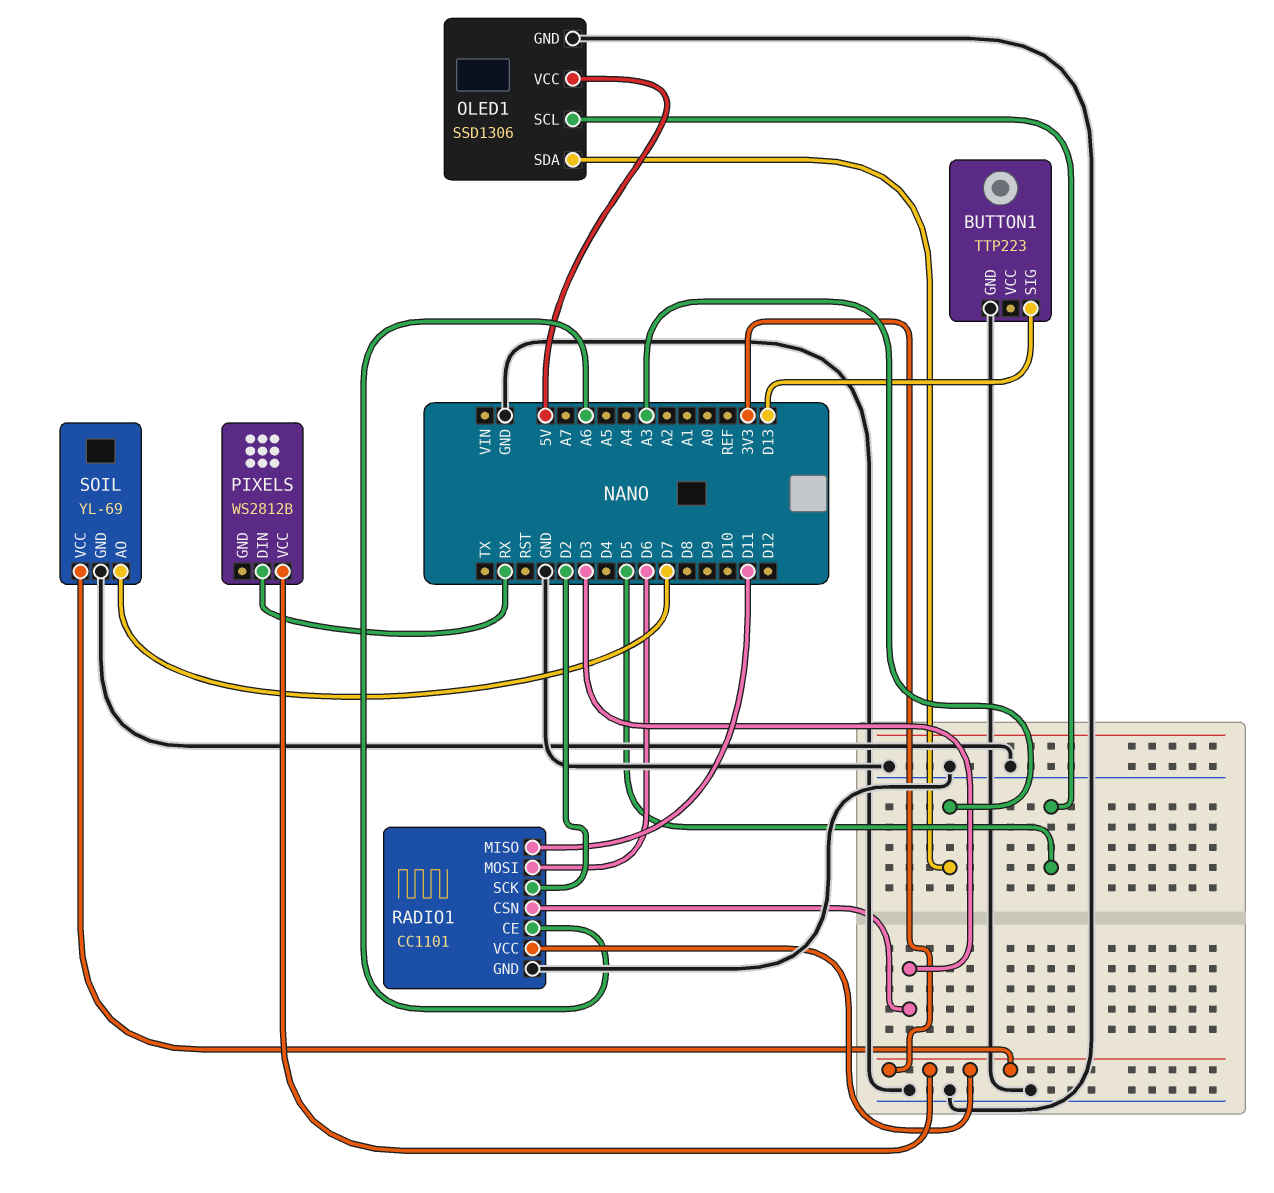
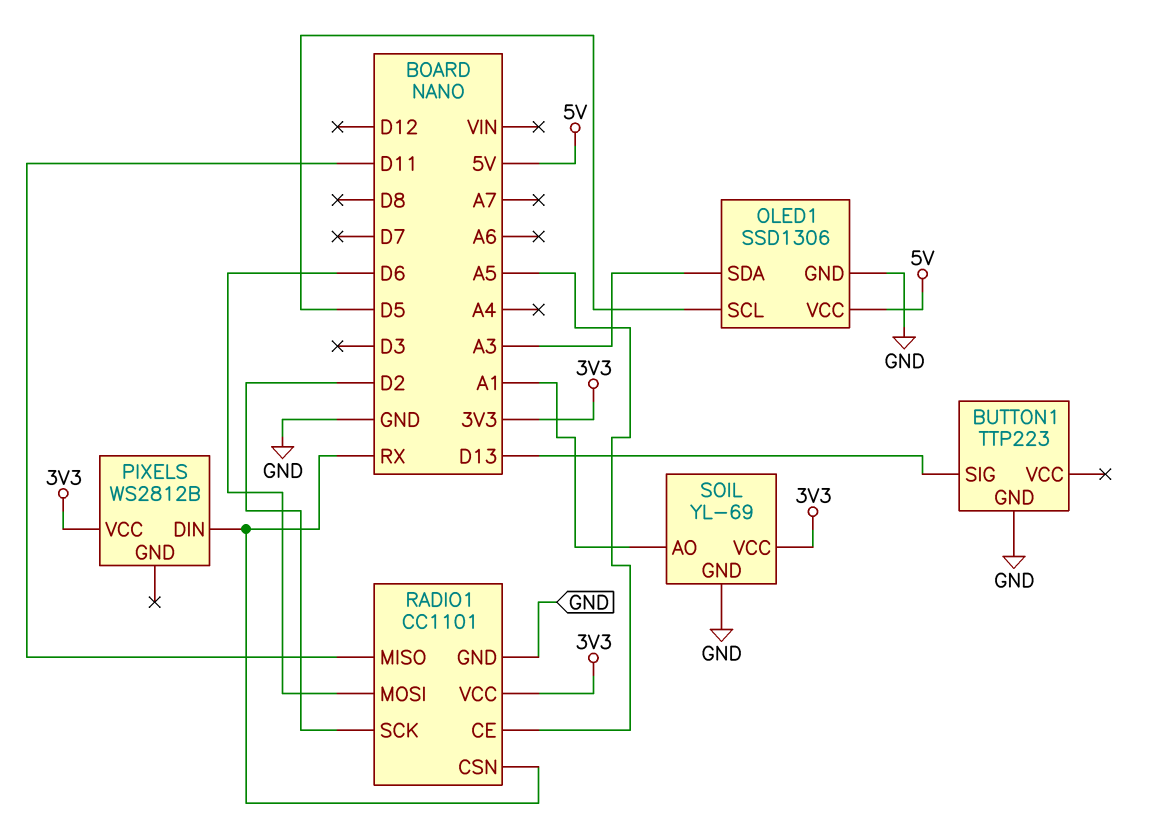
RADIO1 pin CE: A6 -> A5
RADIO1 pin CSN: D3 -> RX
SOIL pin AO: D7 -> A1

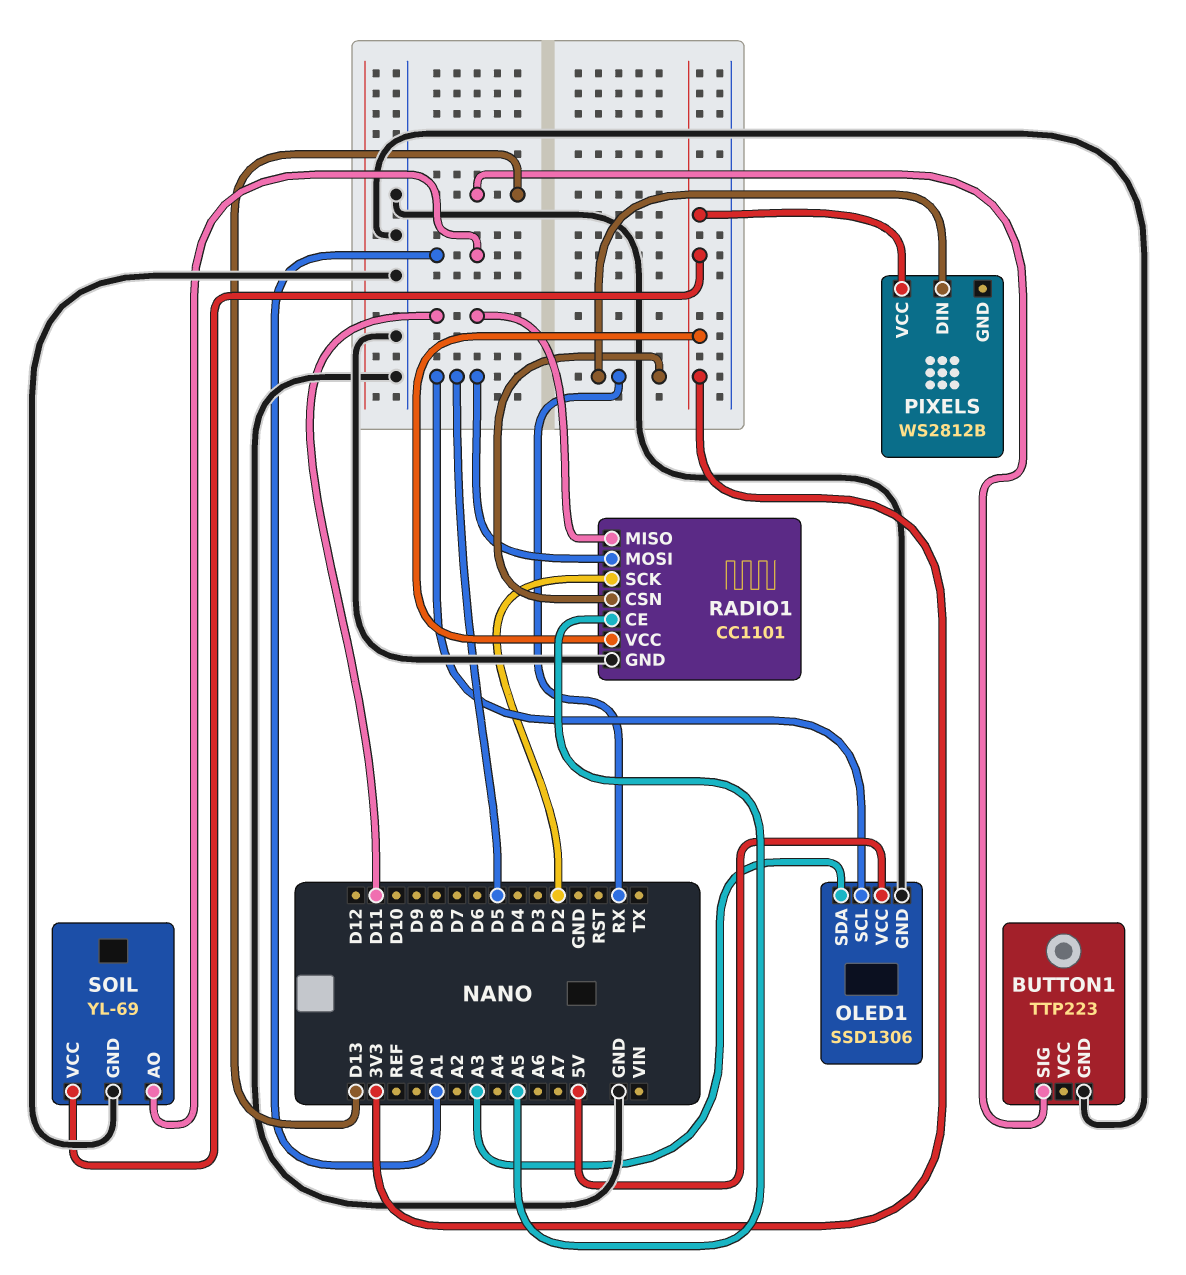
RADIO1 pin MOSI: D6 -> D5

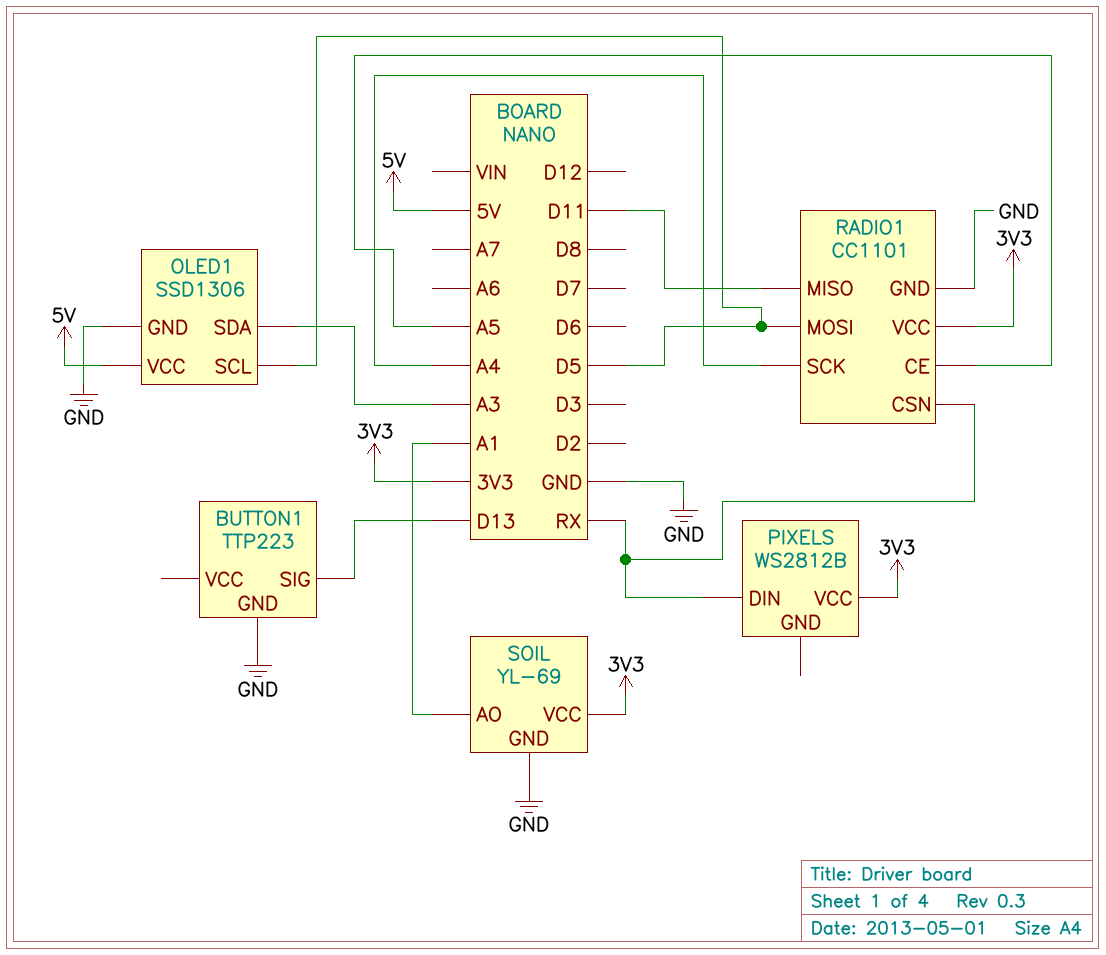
RADIO1 pin SCK: D2 -> A4

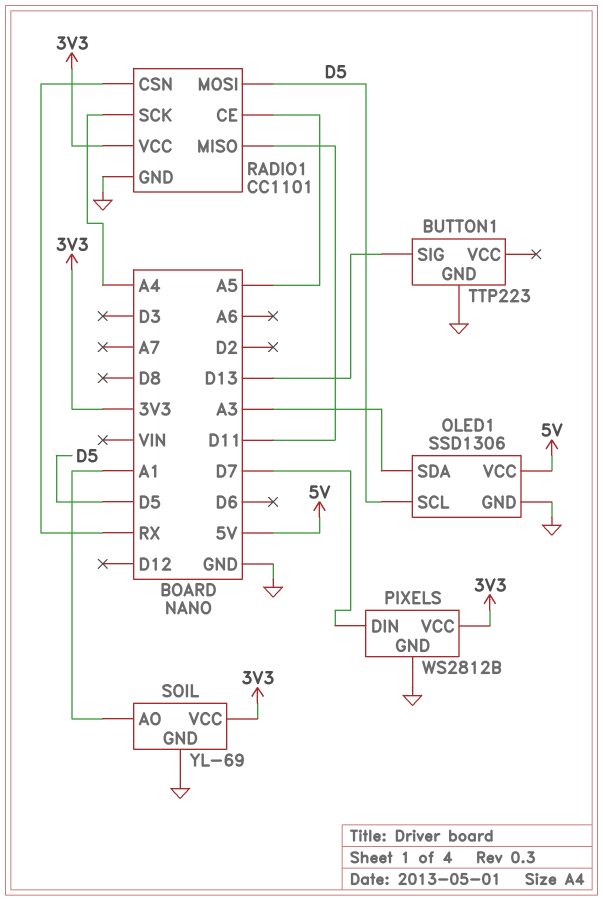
PIXELS pin DIN: RX -> D7
PIXELS pin GND: none -> GND

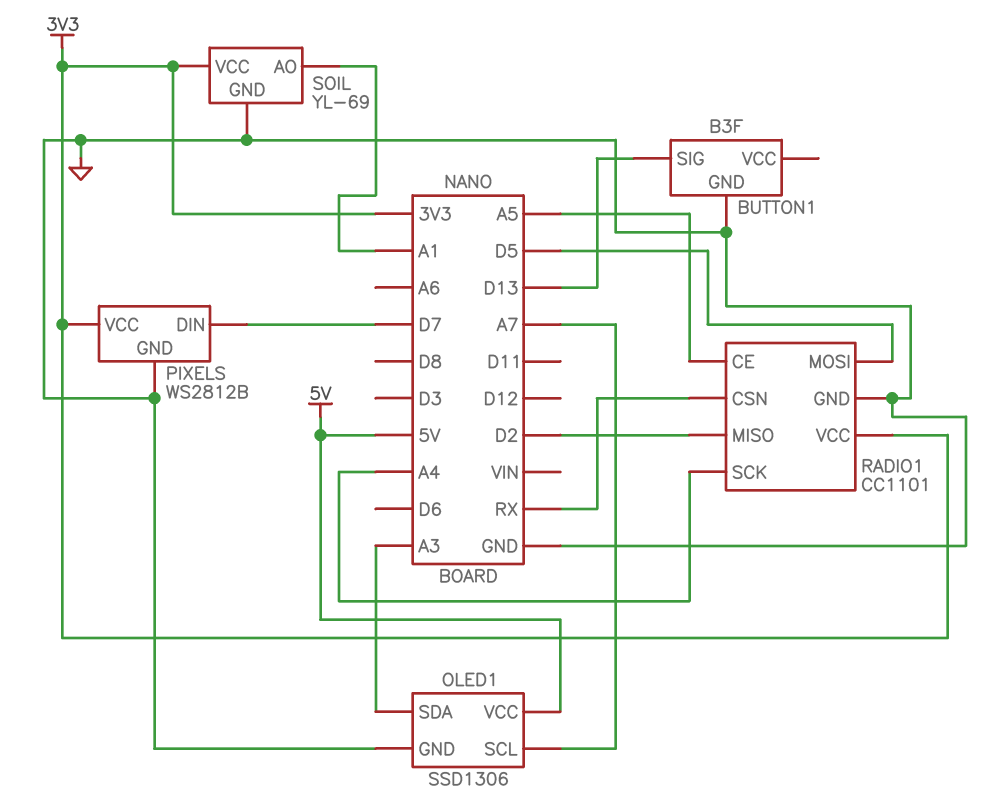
BUTTON1: TTP223 -> B3F
OLED1 pin SCL: D5 -> A7
RADIO1 pin MISO: D11 -> D2

